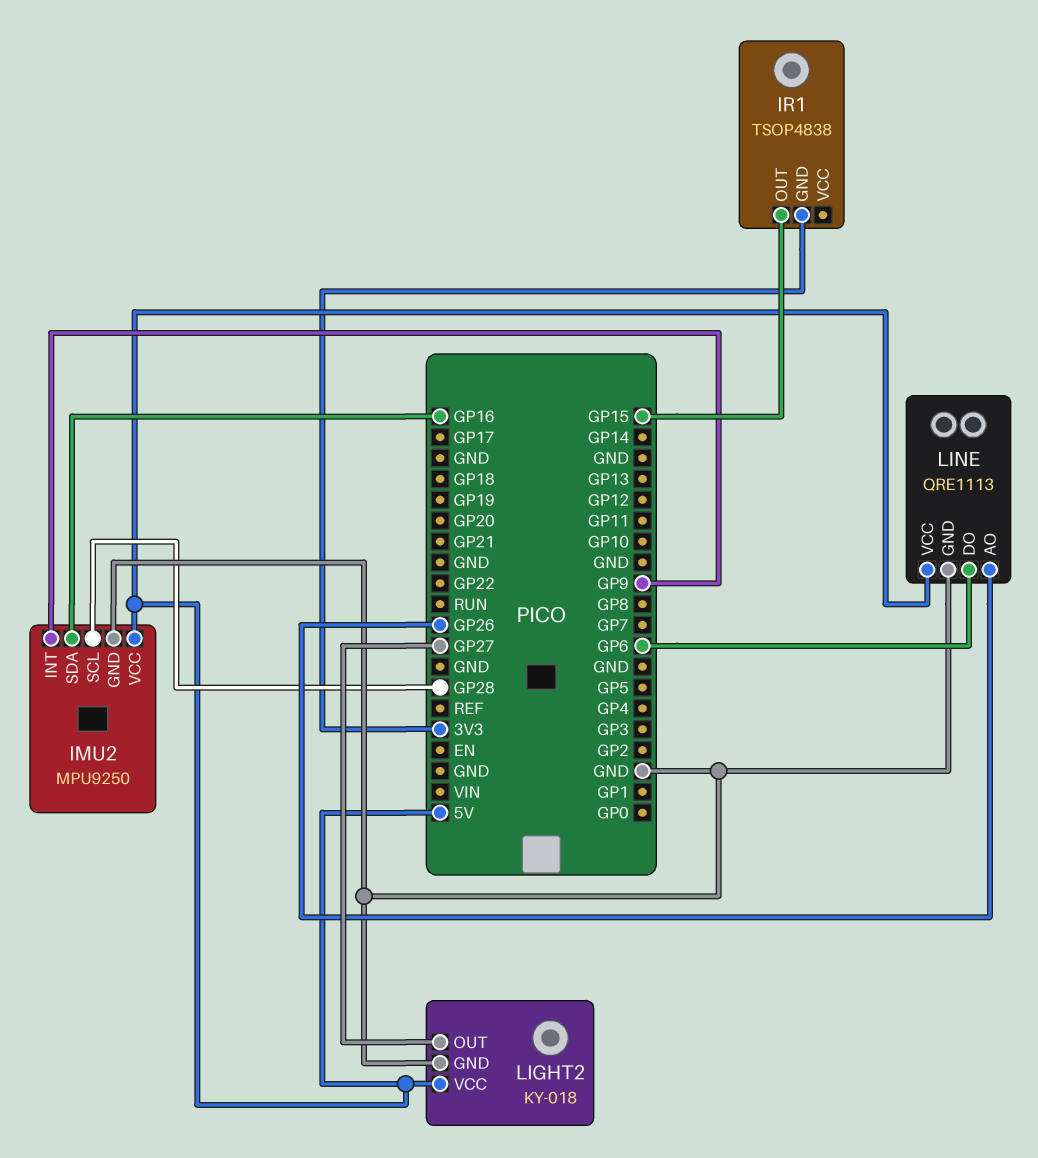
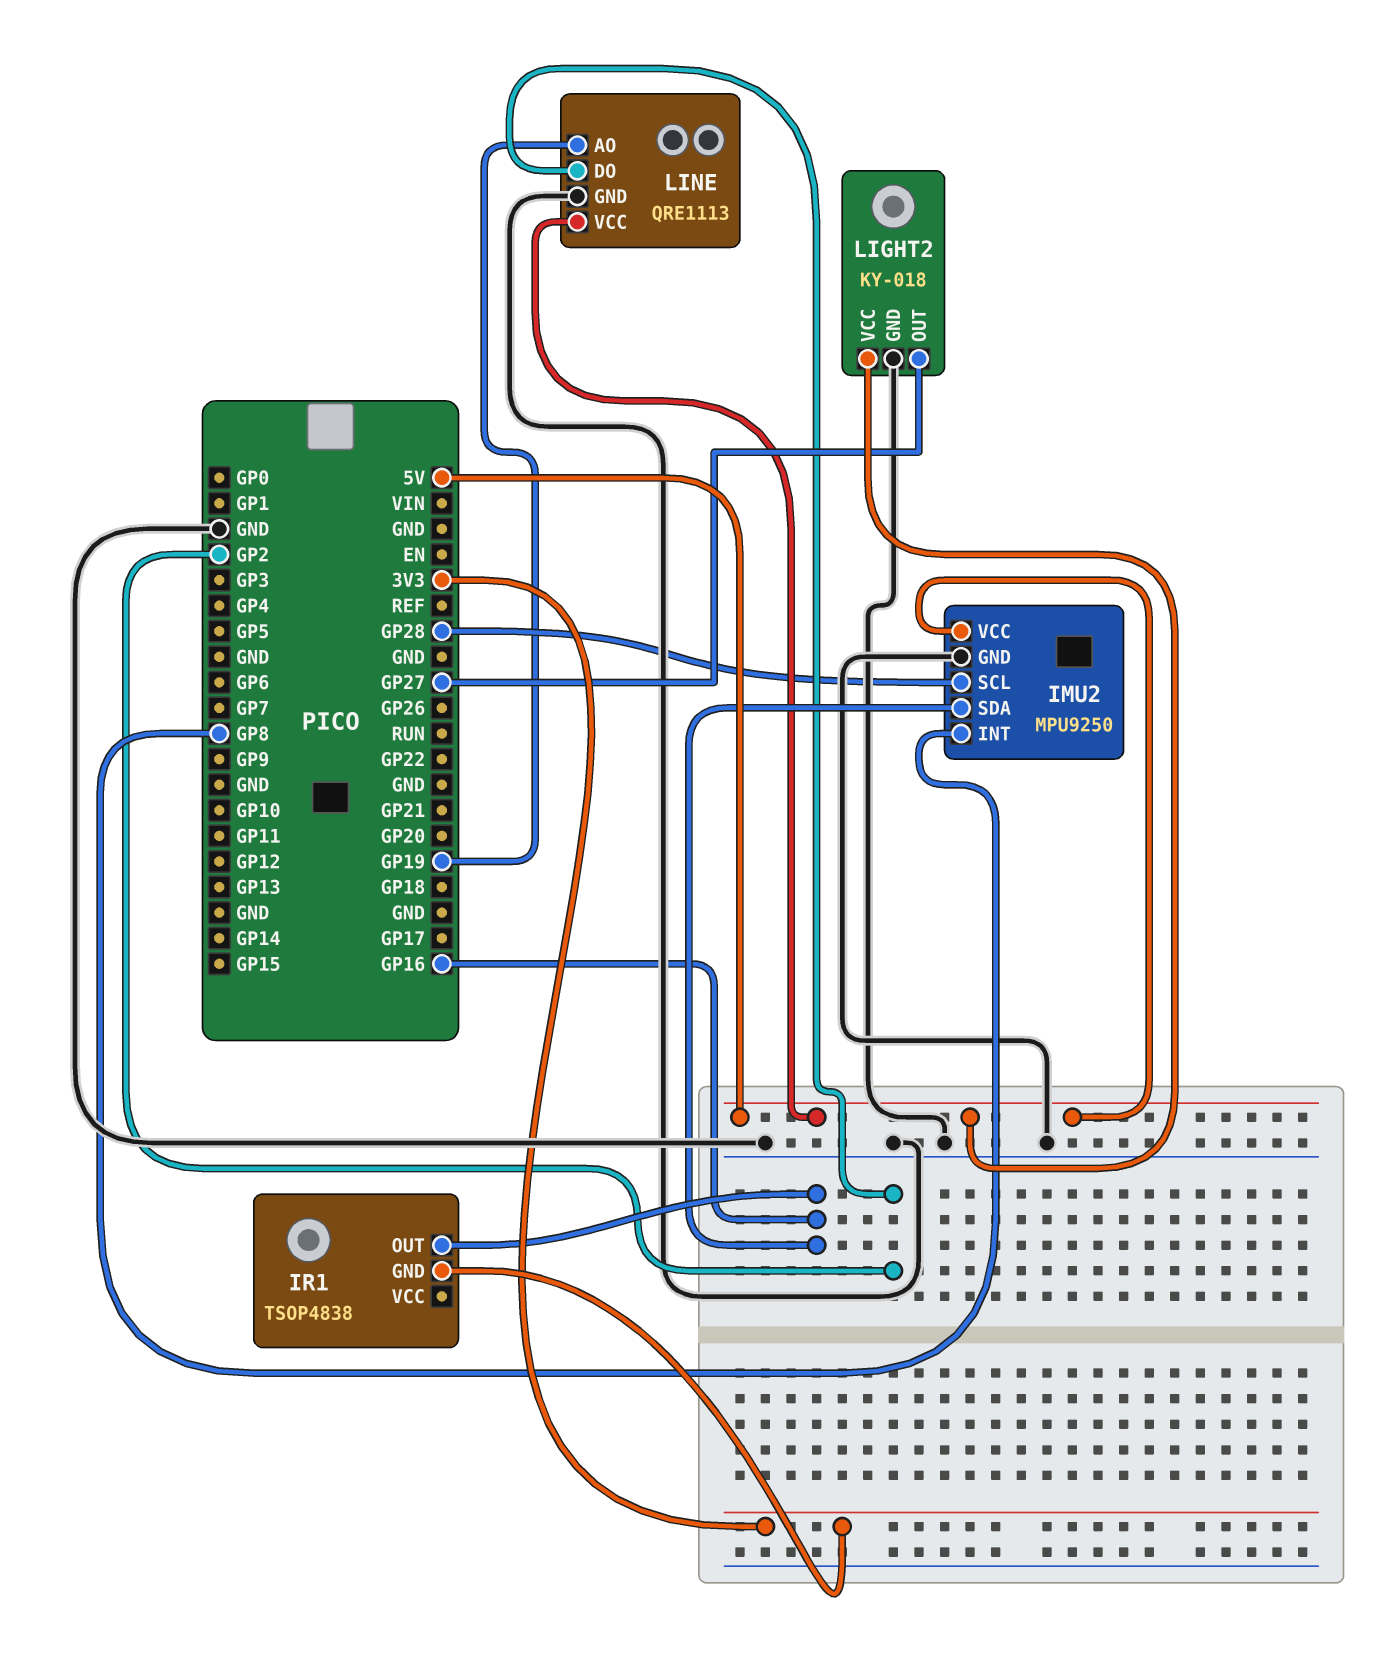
IMU2 pin INT: GP9 -> GP8
IR1 pin OUT: GP15 -> GP16
LINE pin AO: GP26 -> GP19
LINE pin DO: GP6 -> GP2

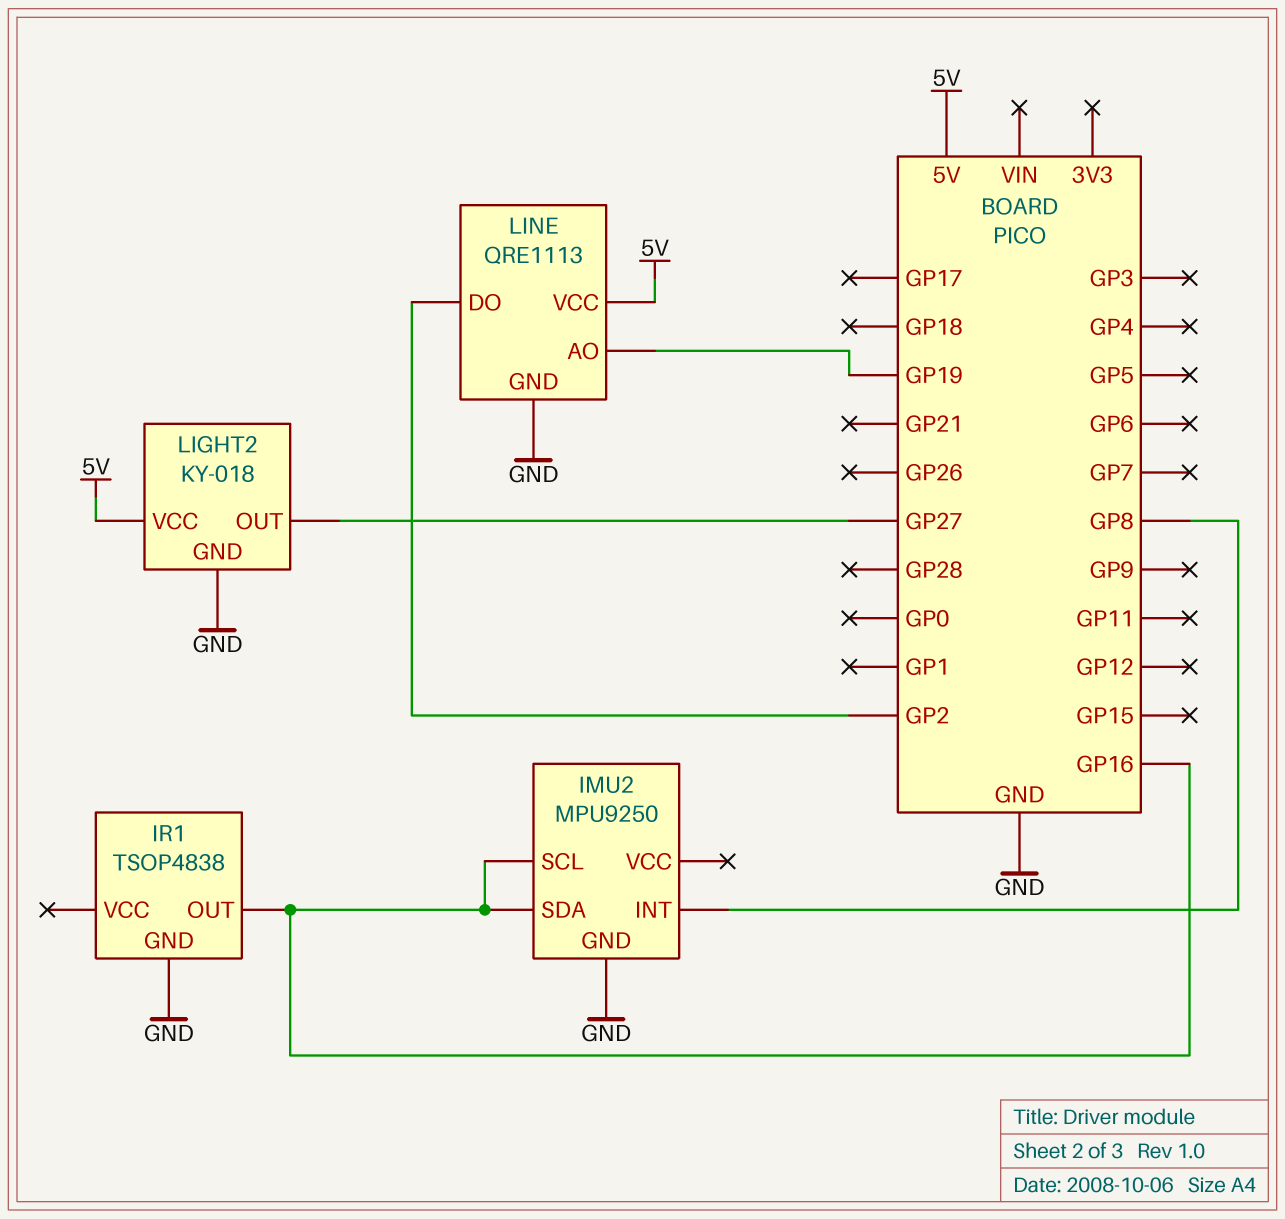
IMU2 pin SCL: GP28 -> GP16
IMU2 pin VCC: 5V -> none
IR1 pin GND: 3V3 -> GND

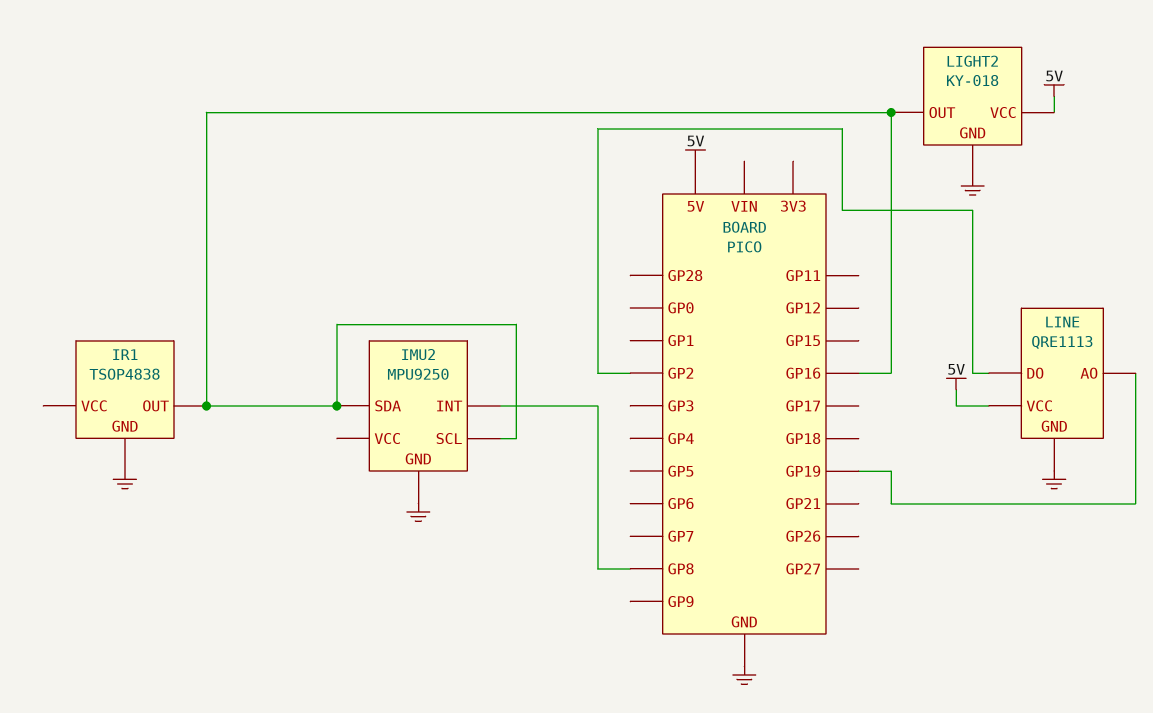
LIGHT2 pin OUT: GP27 -> GP16

